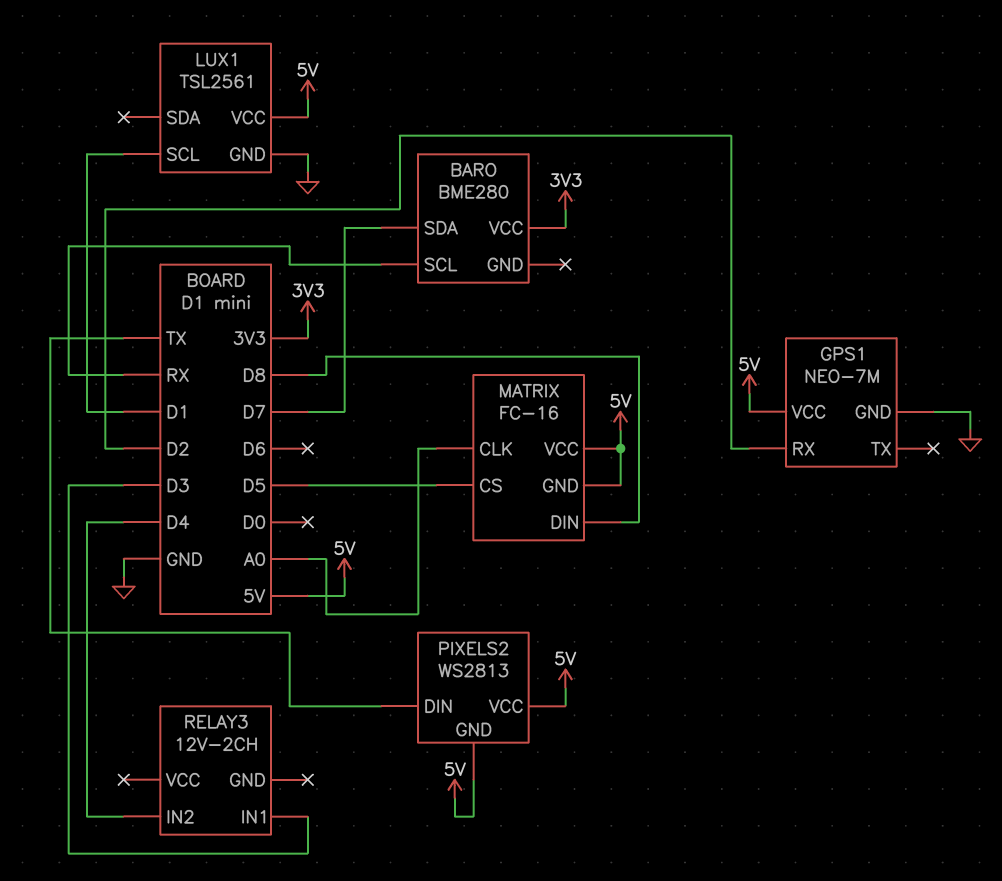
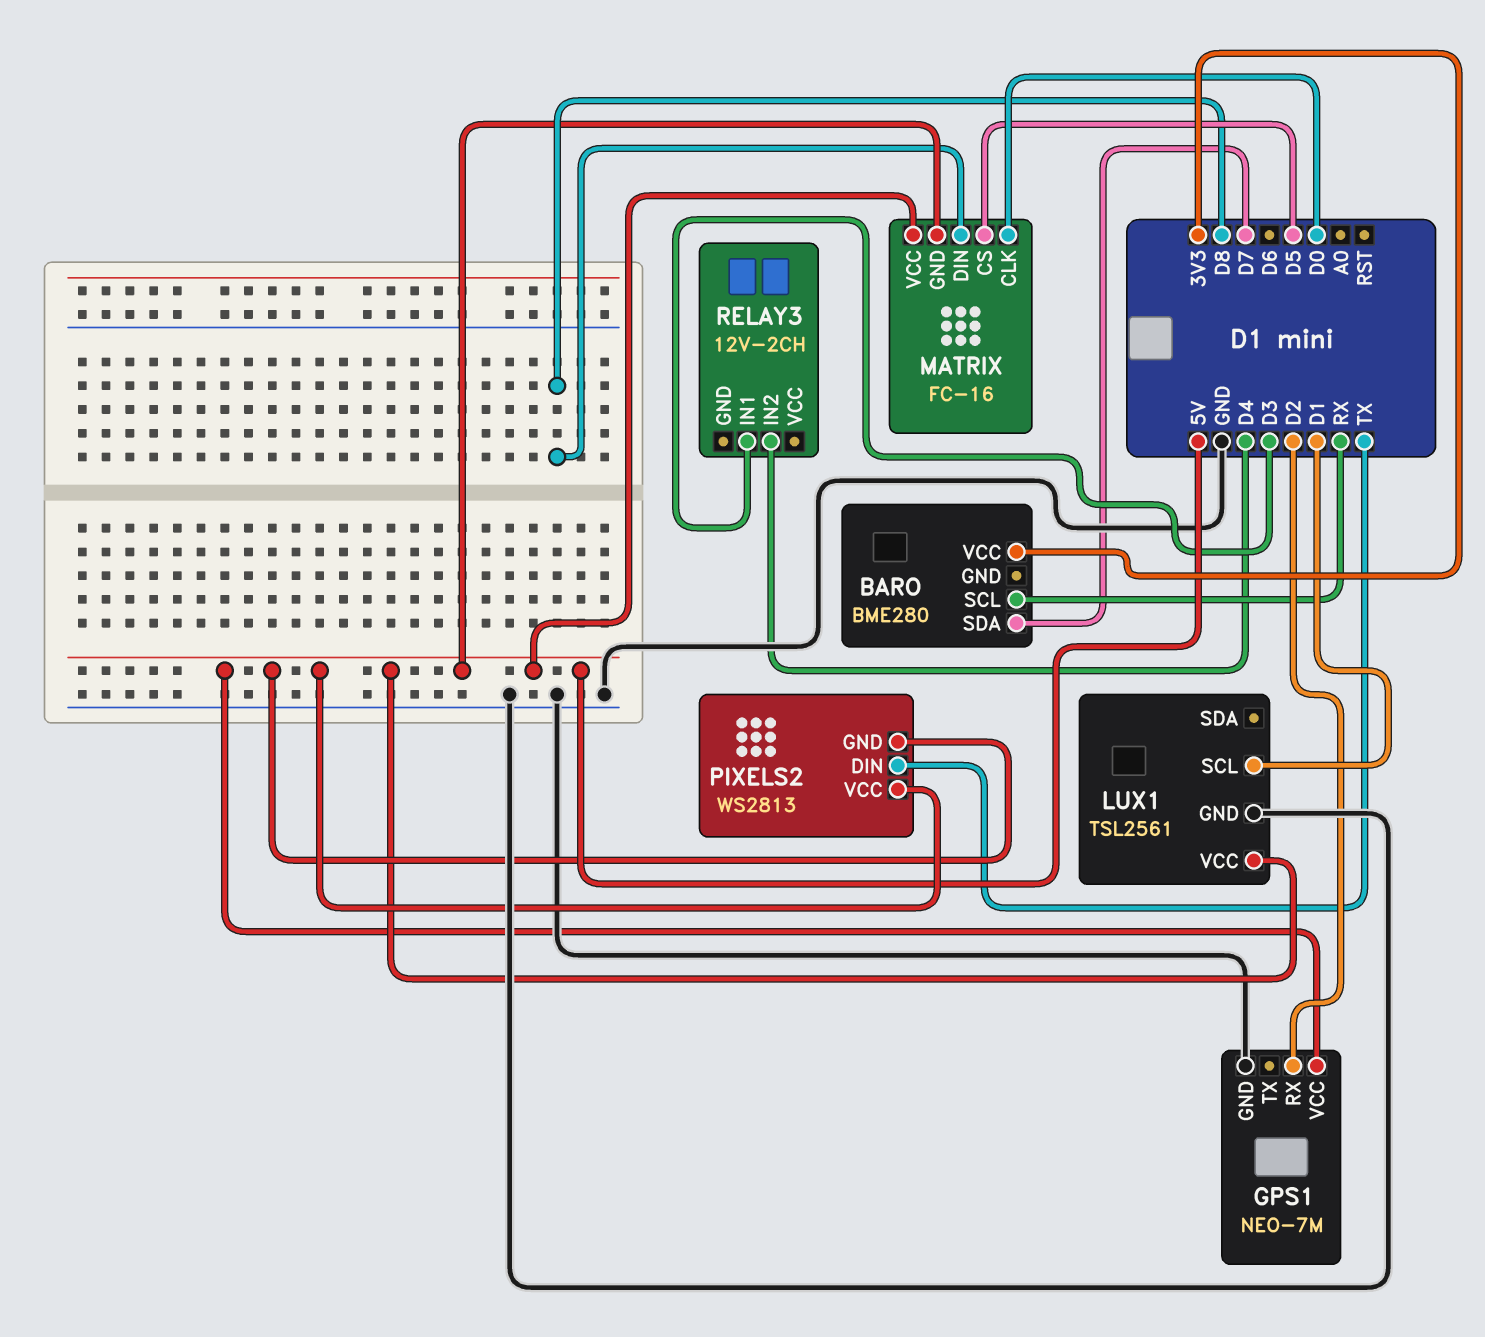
MATRIX pin CLK: A0 -> D0

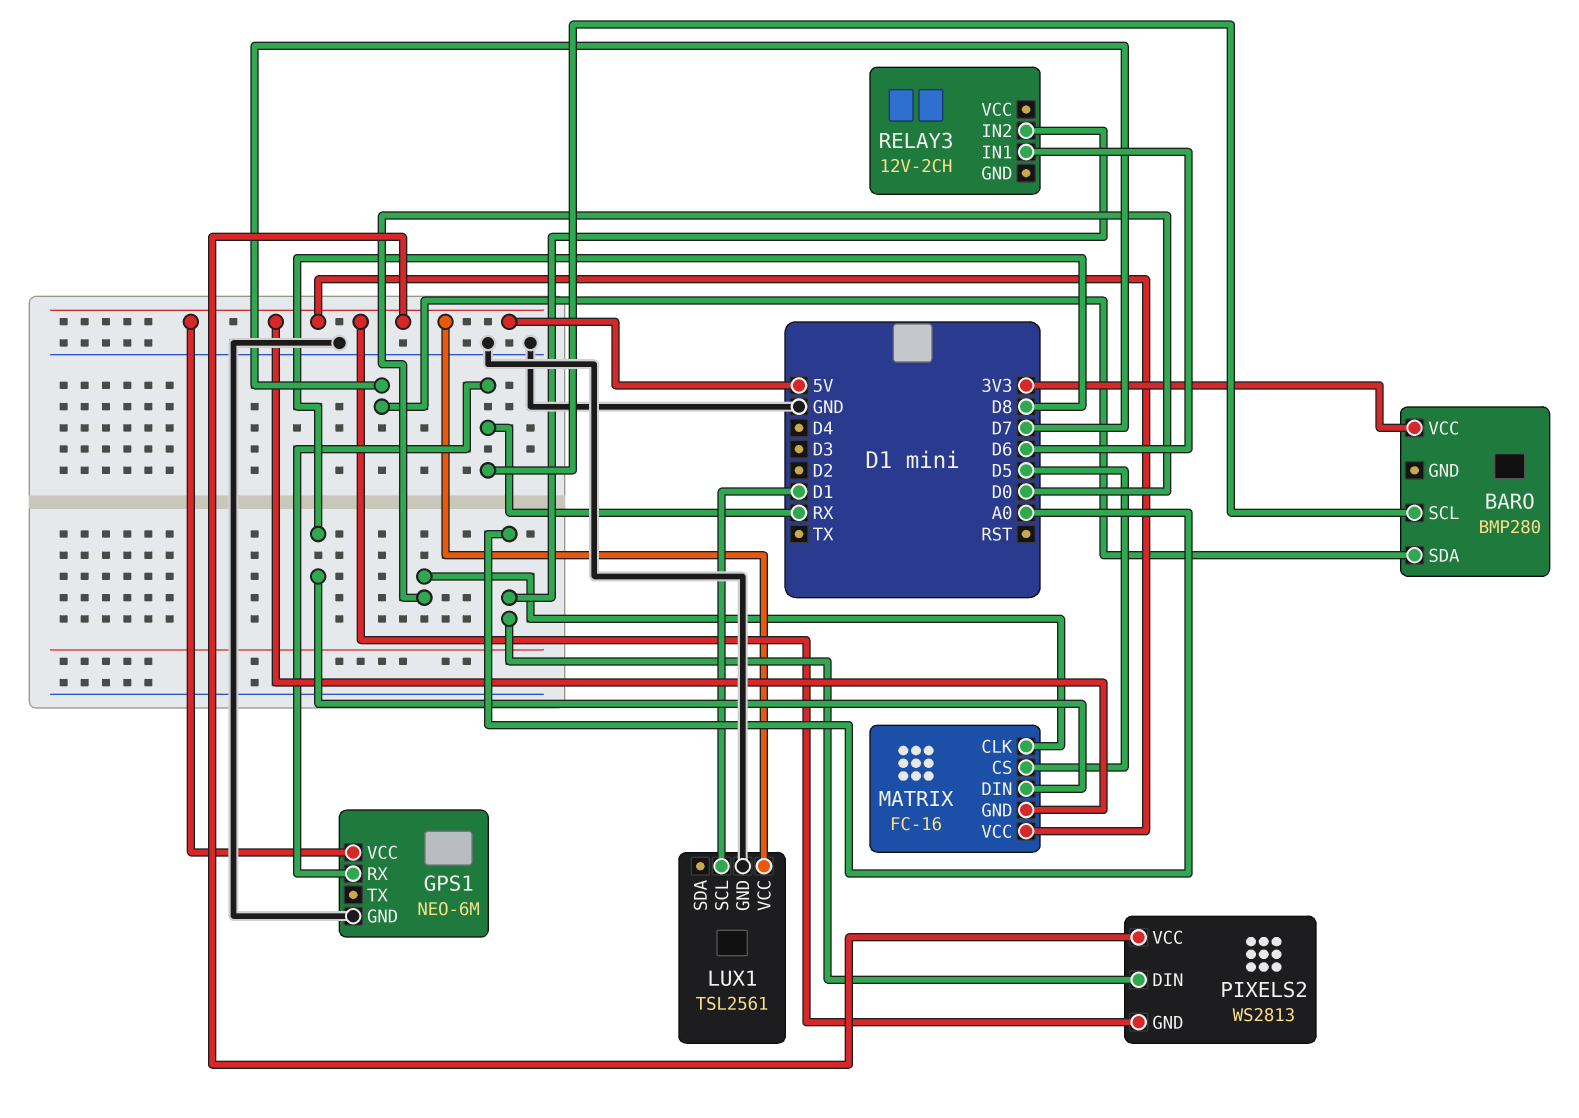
BARO: BME280 -> BMP280
GPS1: NEO-7M -> NEO-6M
GPS1 pin RX: D2 -> RX
PIXELS2 pin DIN: TX -> A0
RELAY3 pin IN1: D3 -> D6
RELAY3 pin IN2: D4 -> A0

